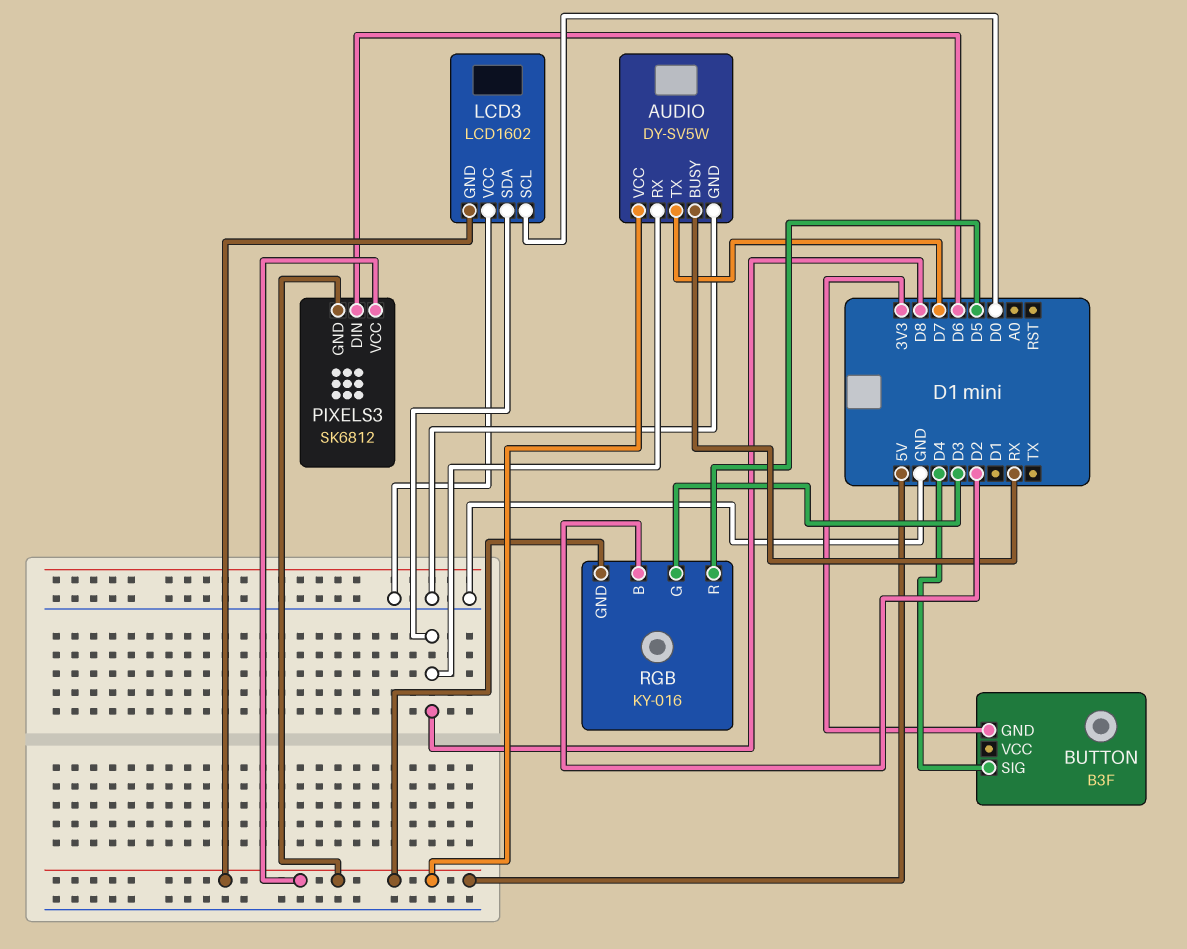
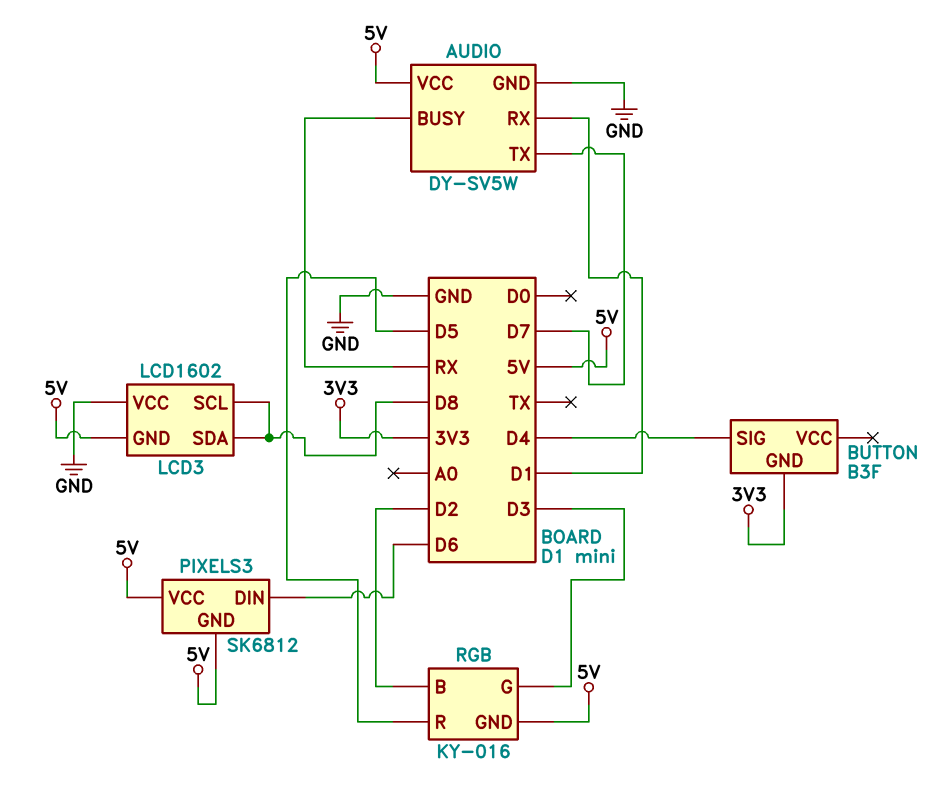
AUDIO pin RX: D8 -> D1
LCD3 pin SCL: D0 -> D8

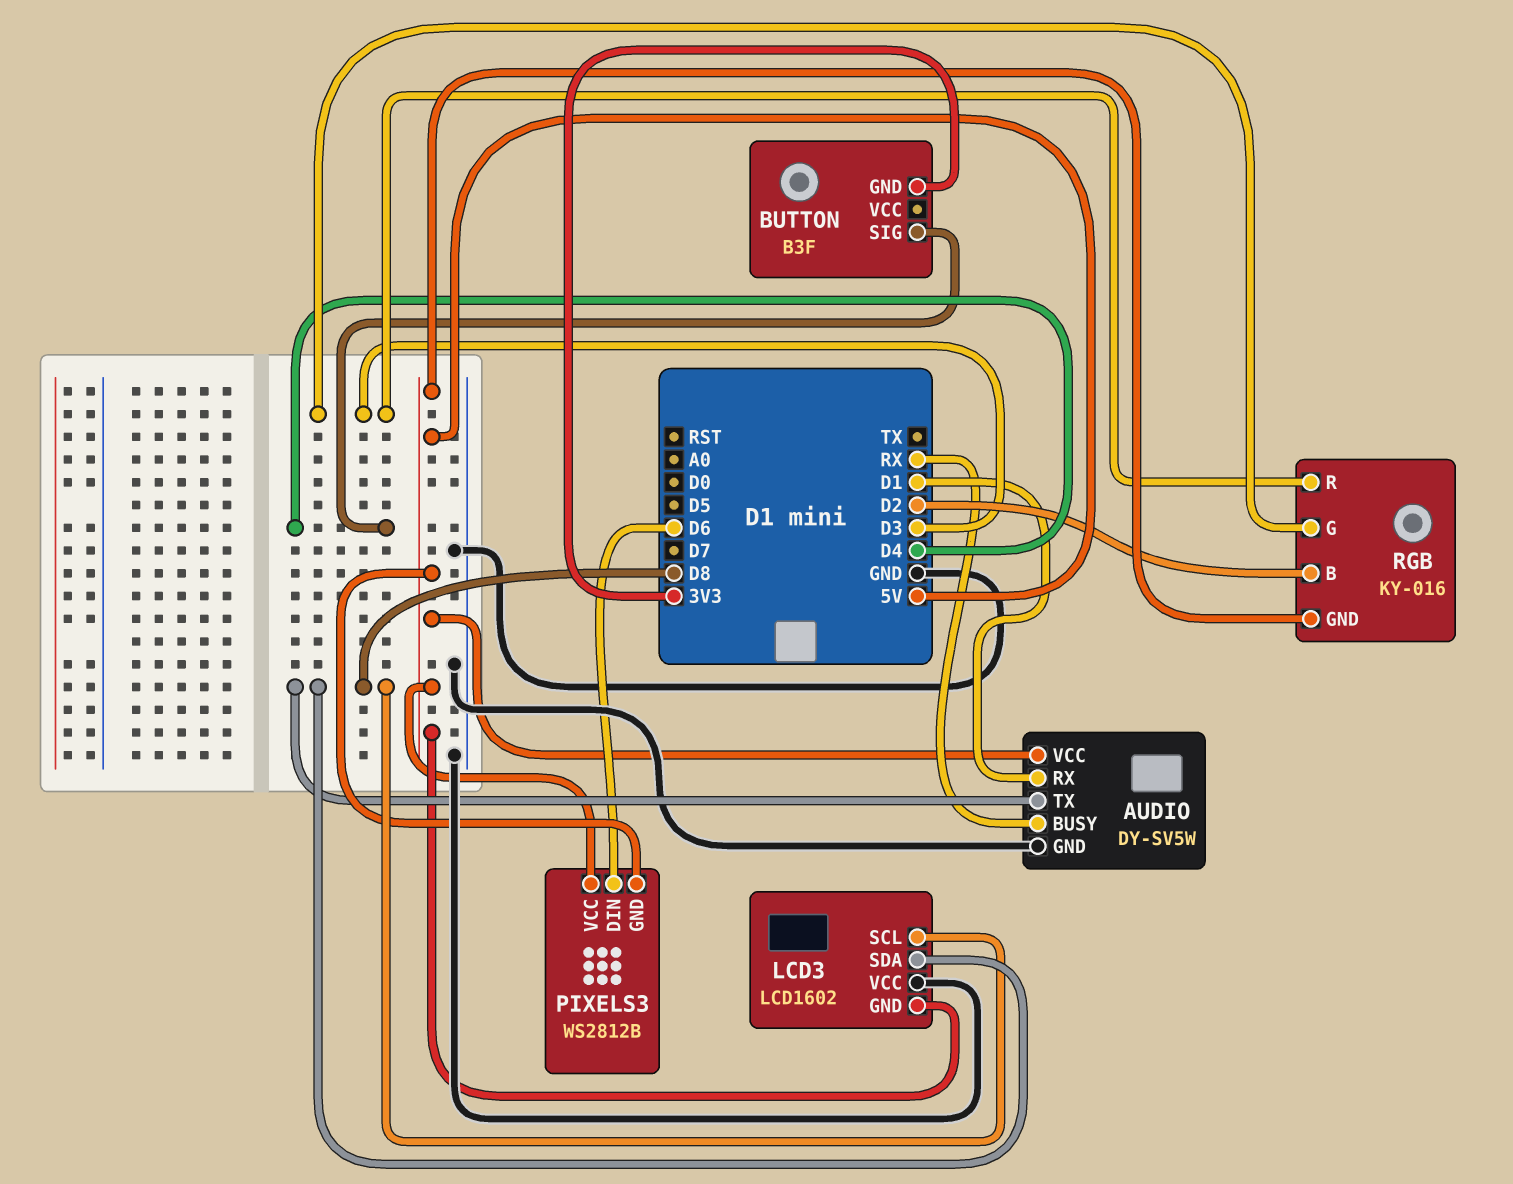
AUDIO pin TX: D7 -> D8
PIXELS3: SK6812 -> WS2812B
RGB pin R: D5 -> D3

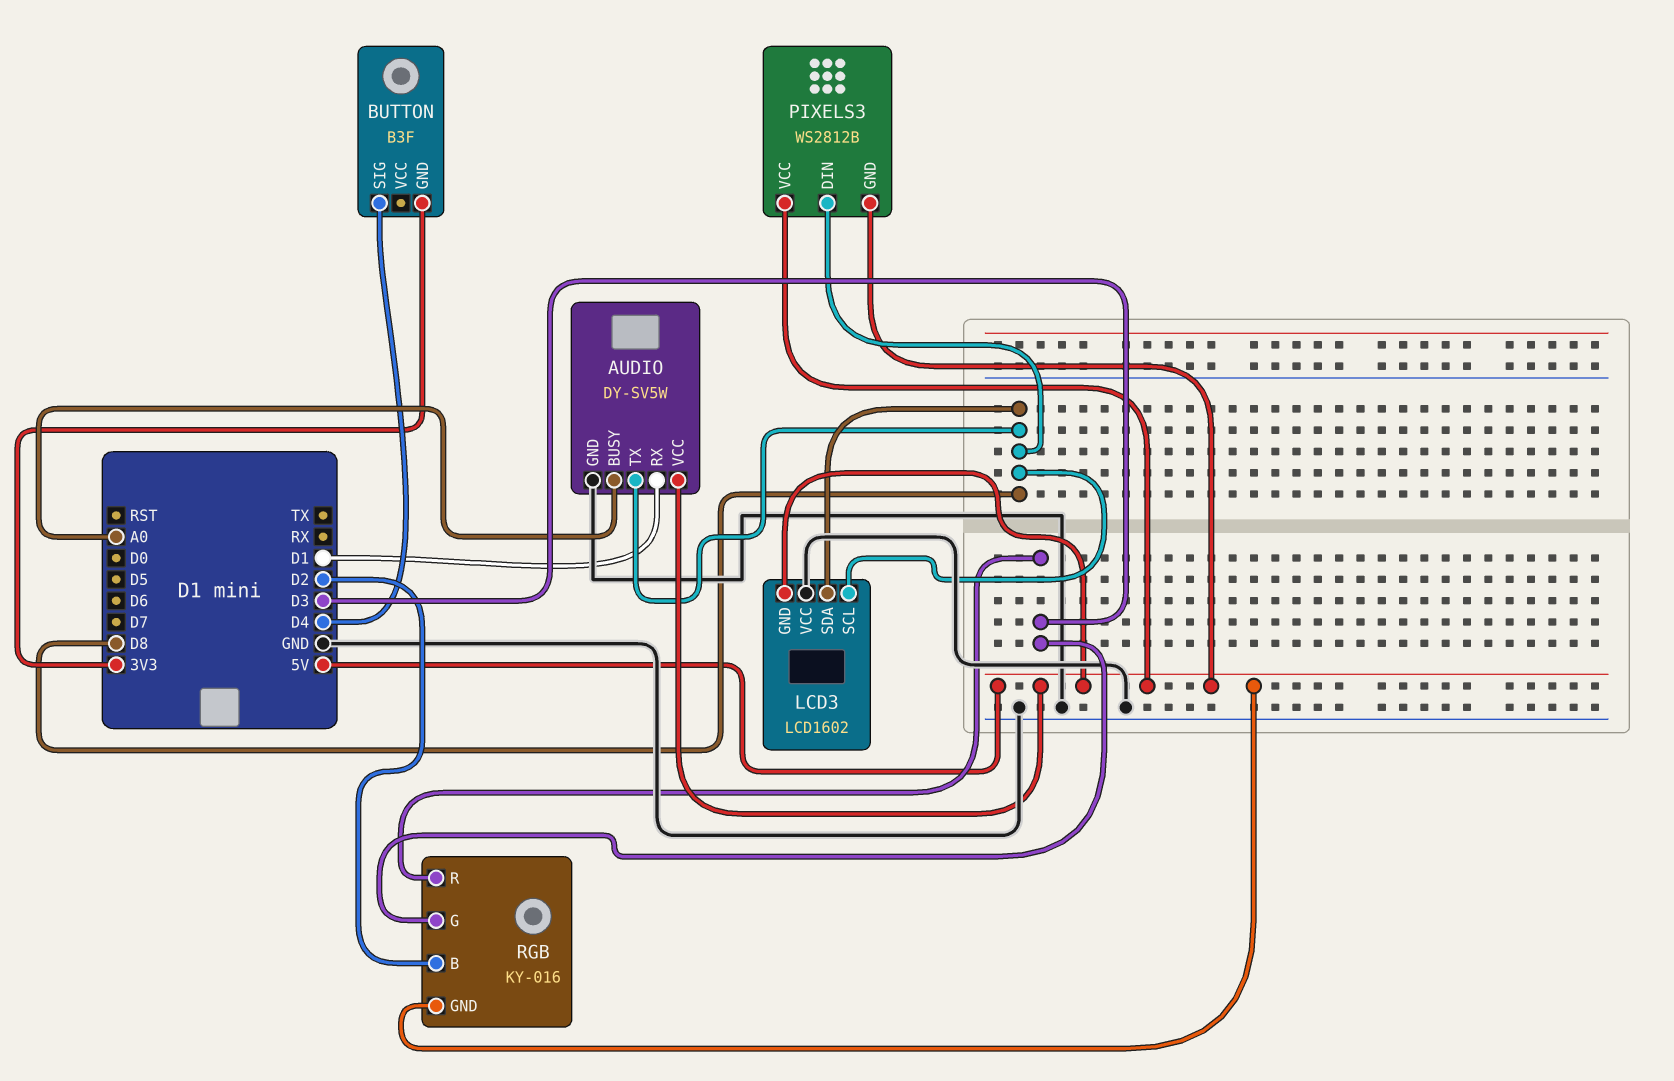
AUDIO pin BUSY: RX -> A0
PIXELS3 pin DIN: D6 -> D8

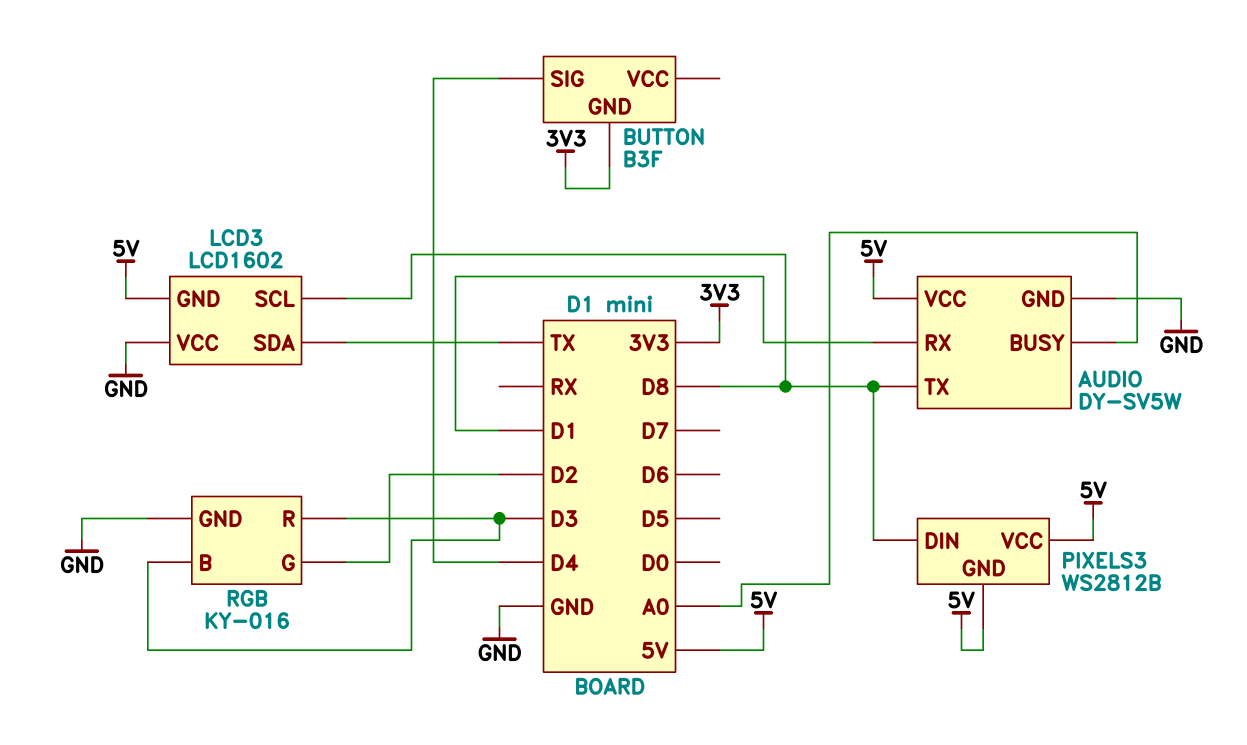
LCD3 pin SDA: D8 -> TX
RGB pin B: D2 -> D3
RGB pin G: D3 -> D2
RGB pin GND: 5V -> GND

